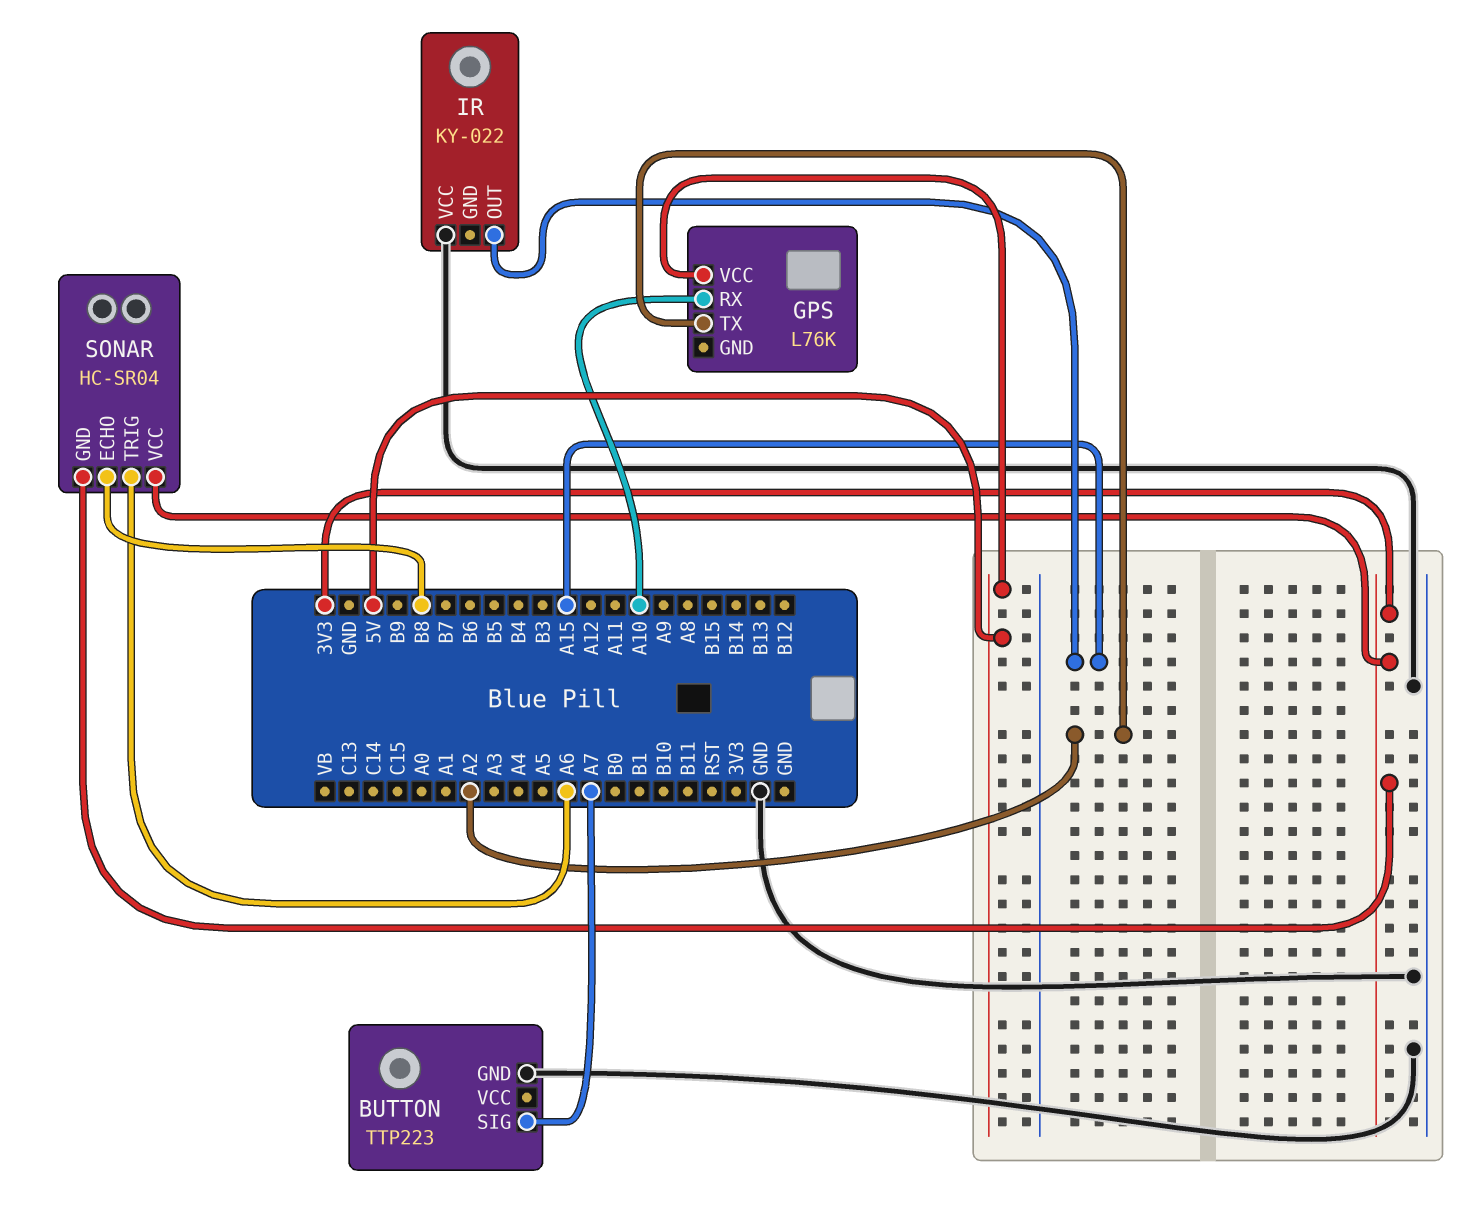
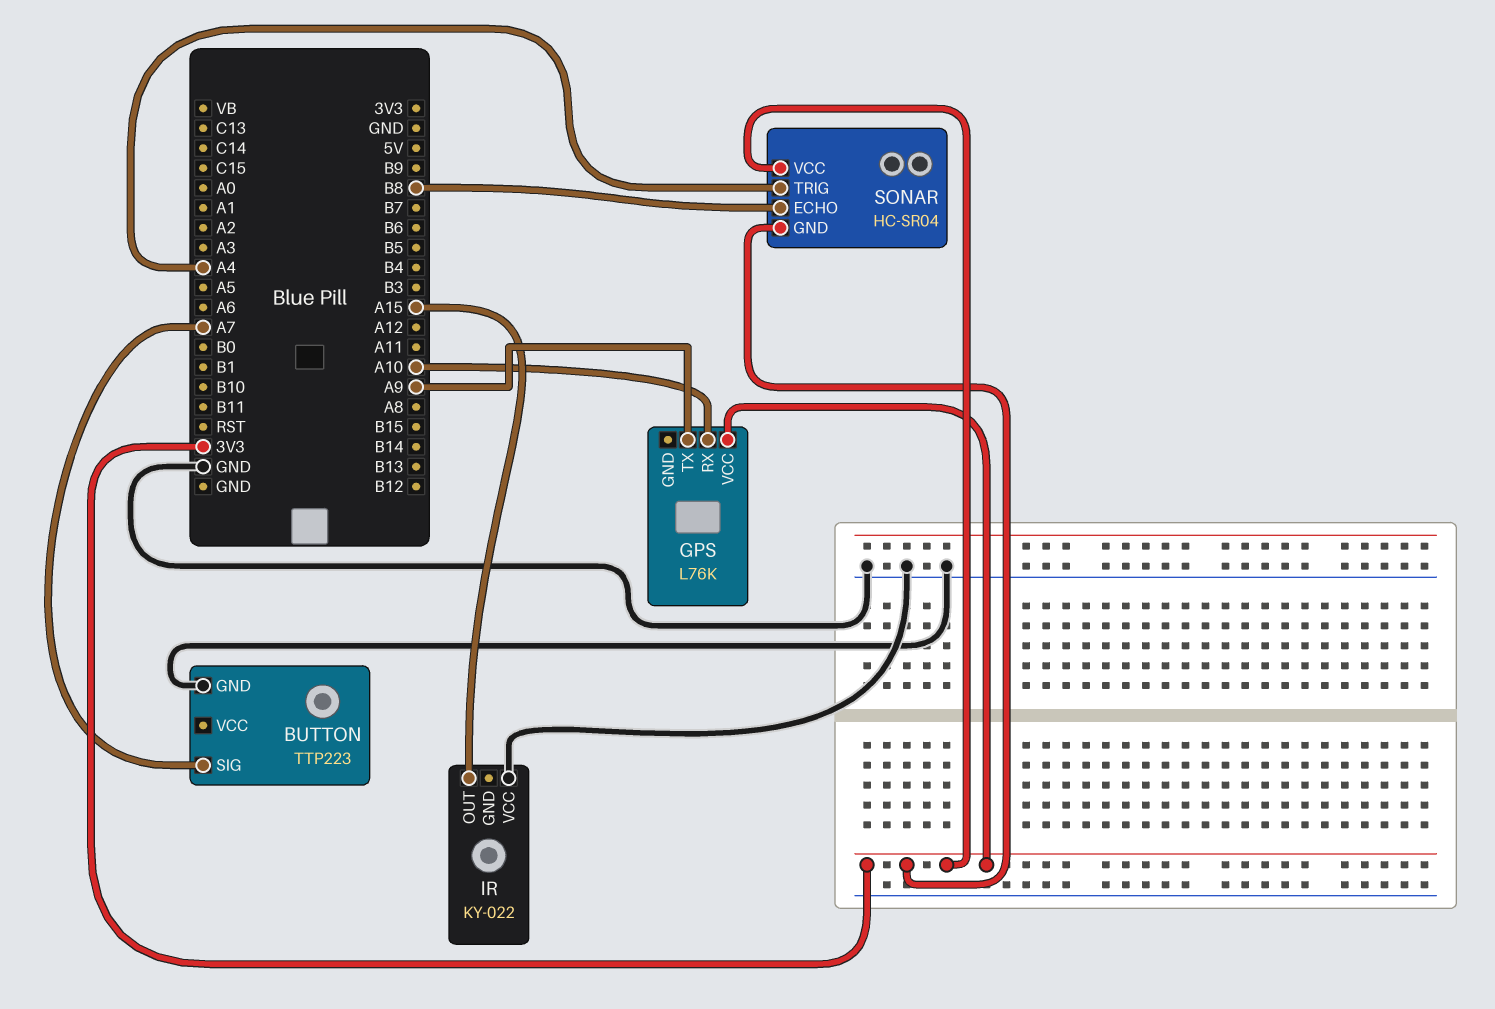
GPS pin TX: A2 -> A9
GPS pin VCC: 5V -> 3V3
SONAR pin TRIG: A6 -> A4

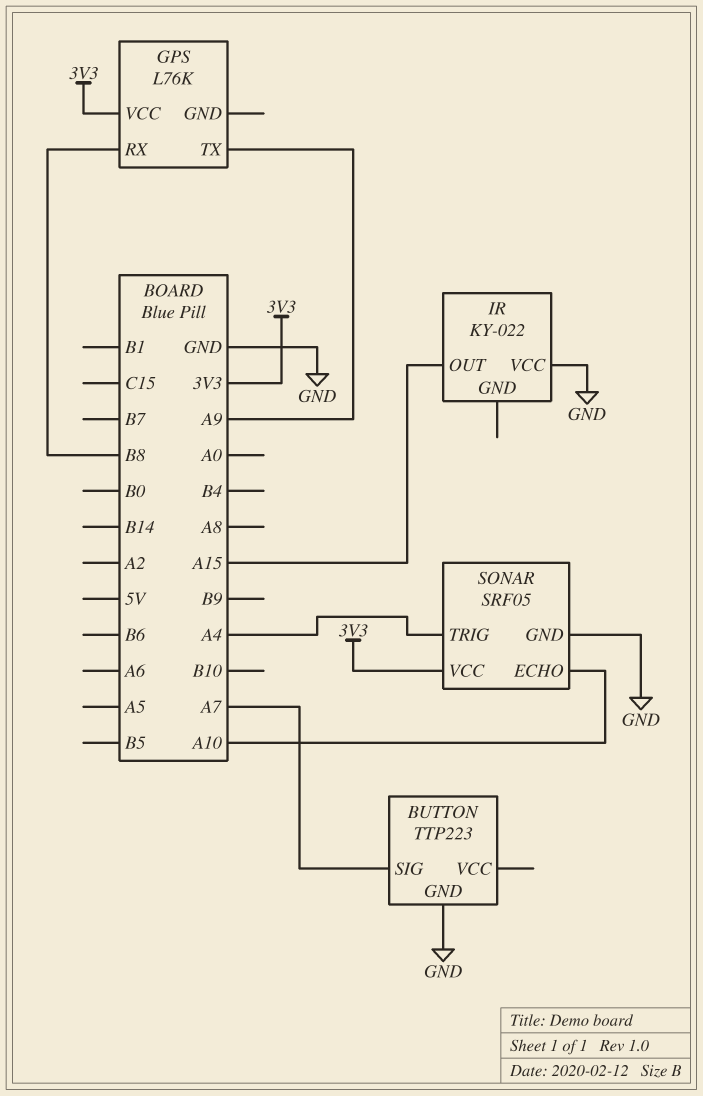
GPS pin RX: A10 -> B8
SONAR: HC-SR04 -> SRF05
SONAR pin ECHO: B8 -> A10
SONAR pin GND: 3V3 -> GND

